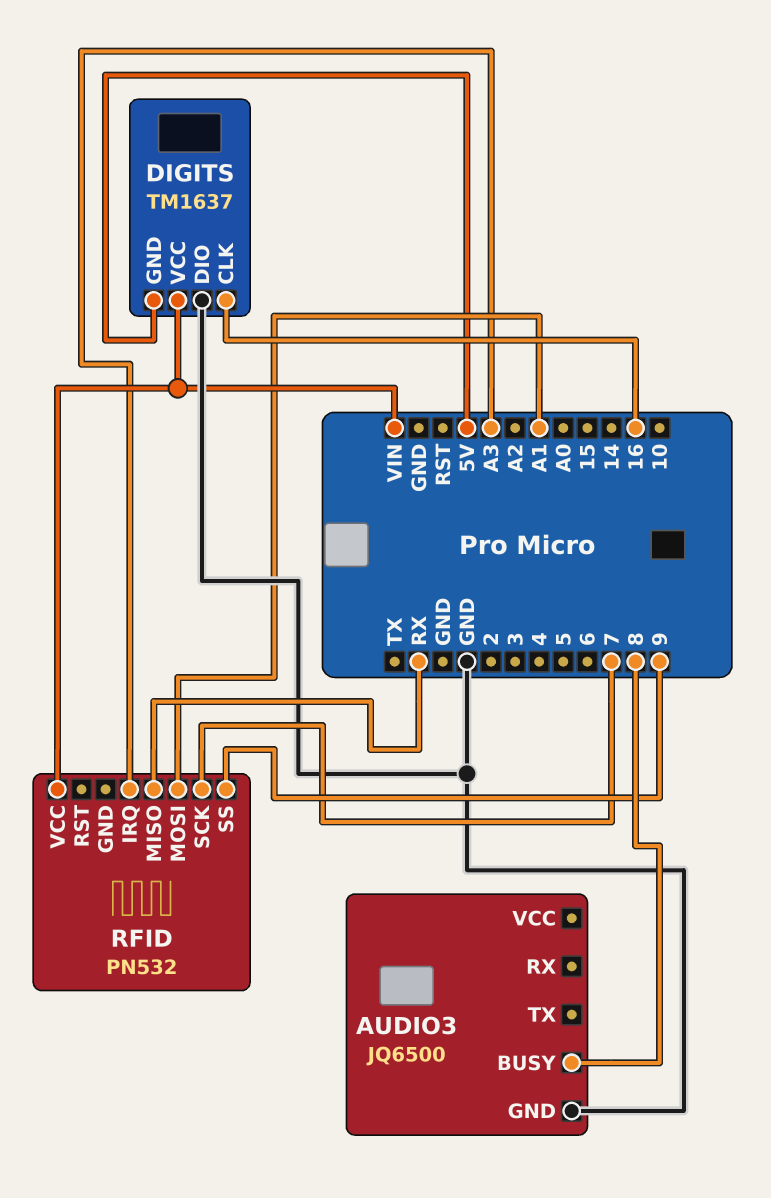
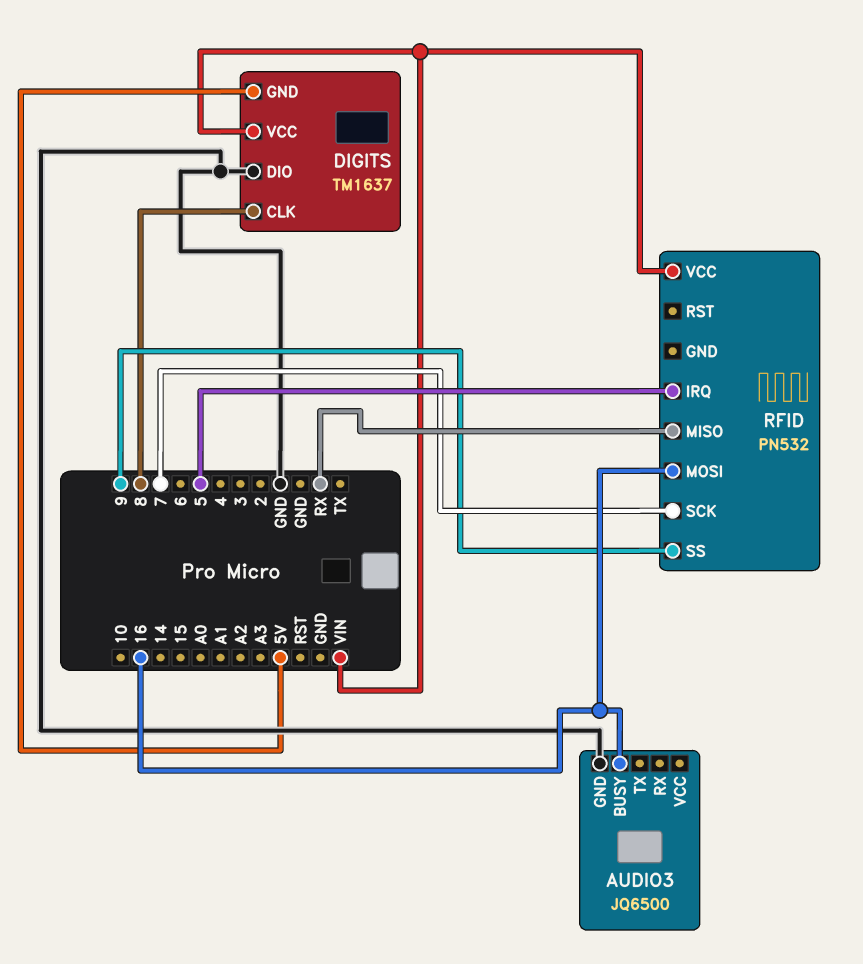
AUDIO3 pin BUSY: 8 -> 16
DIGITS pin CLK: 16 -> 8
RFID pin IRQ: A3 -> 5
RFID pin MOSI: A1 -> 16

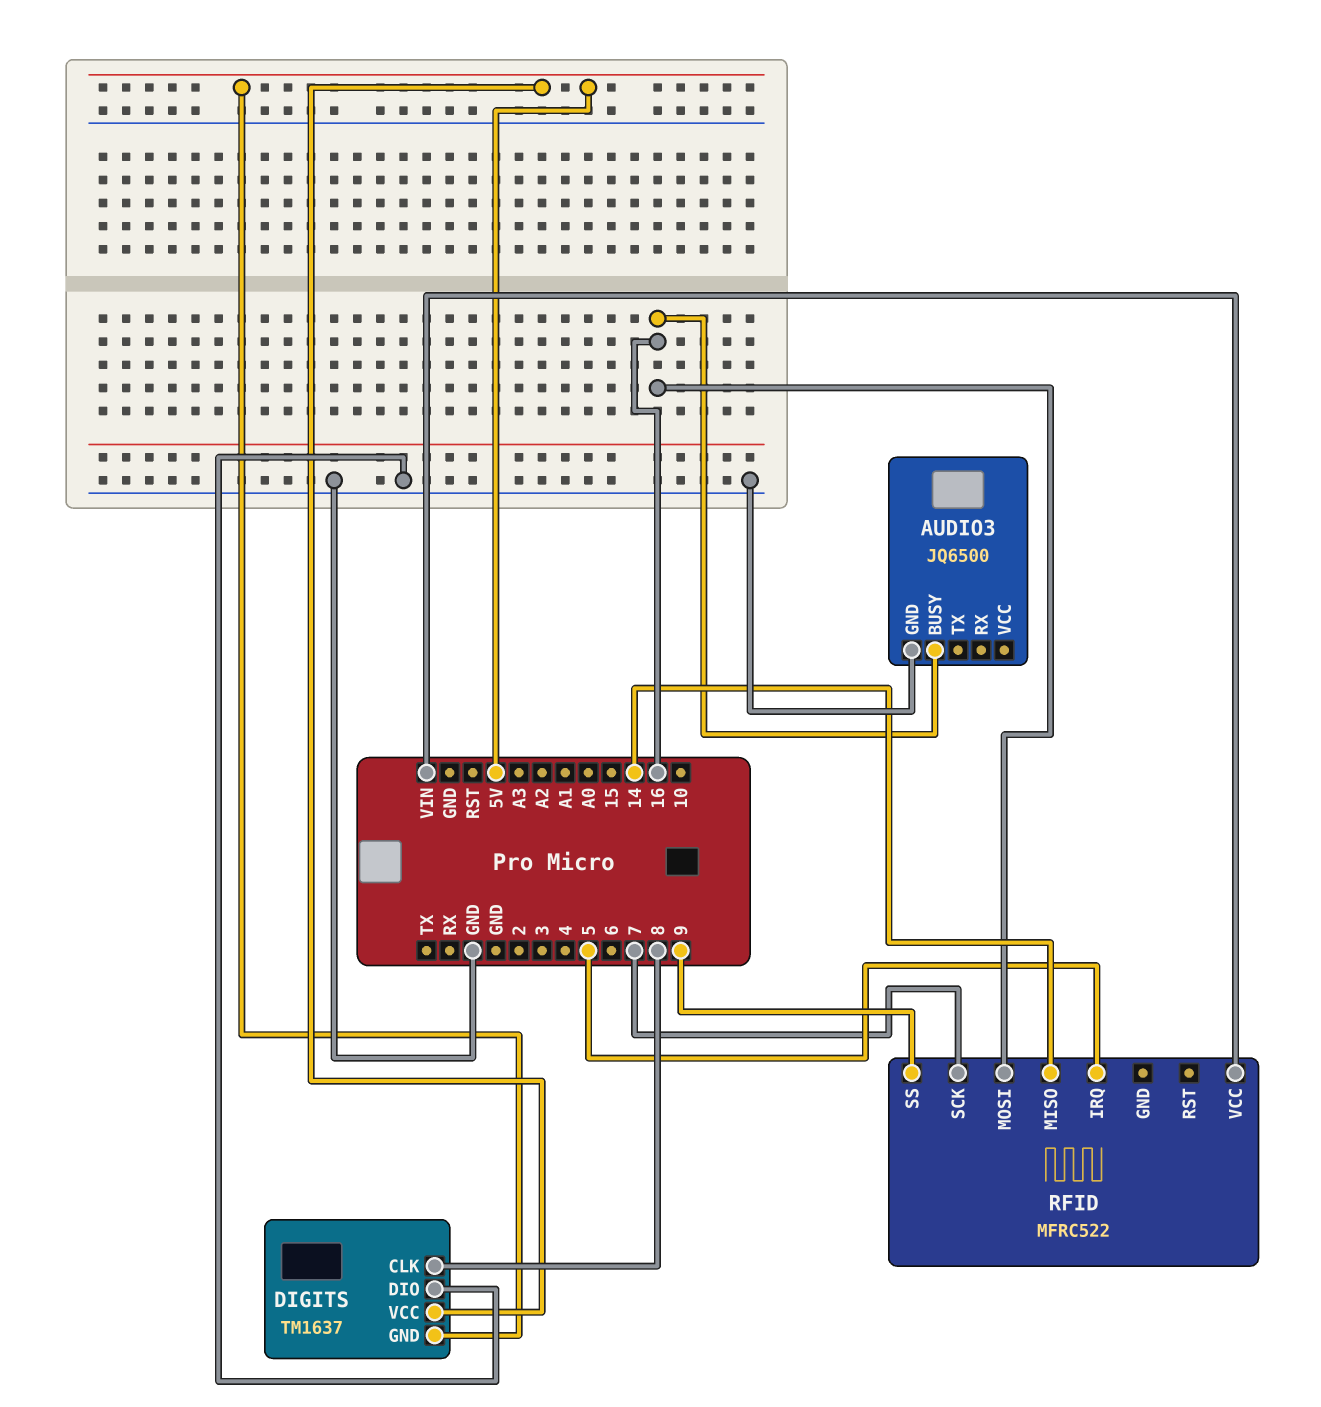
DIGITS pin VCC: VIN -> 5V
RFID: PN532 -> MFRC522
RFID pin MISO: RX -> 14

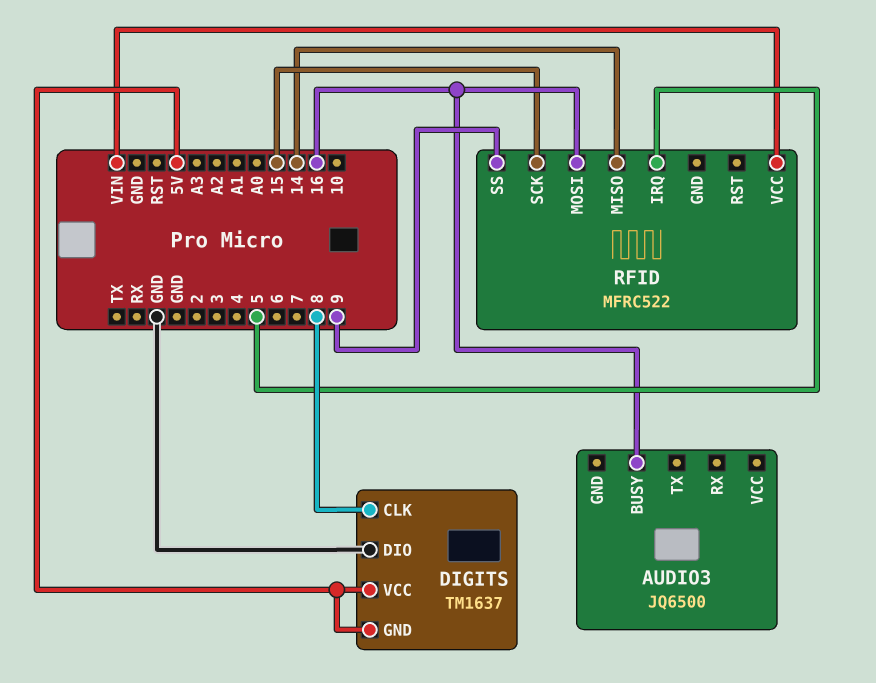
AUDIO3 pin GND: GND -> none
RFID pin SCK: 7 -> 15

